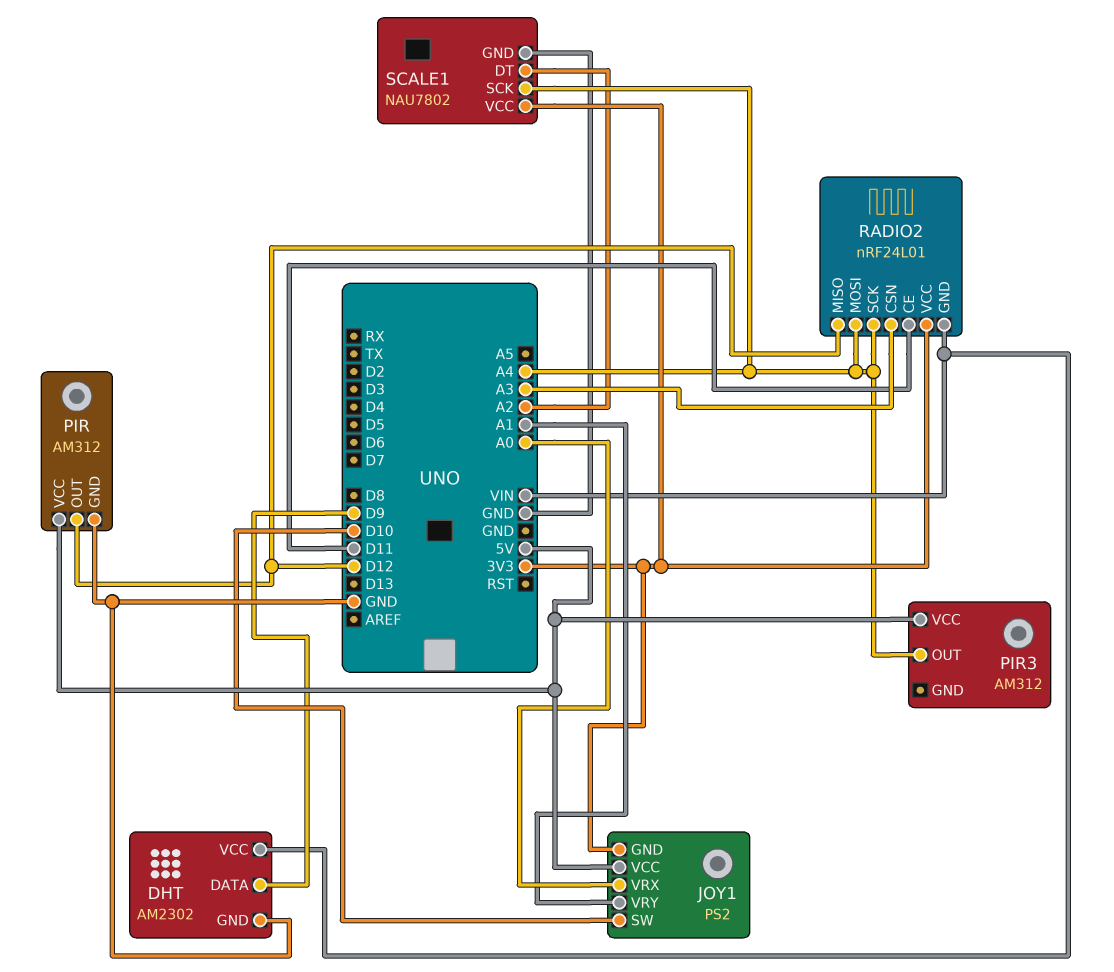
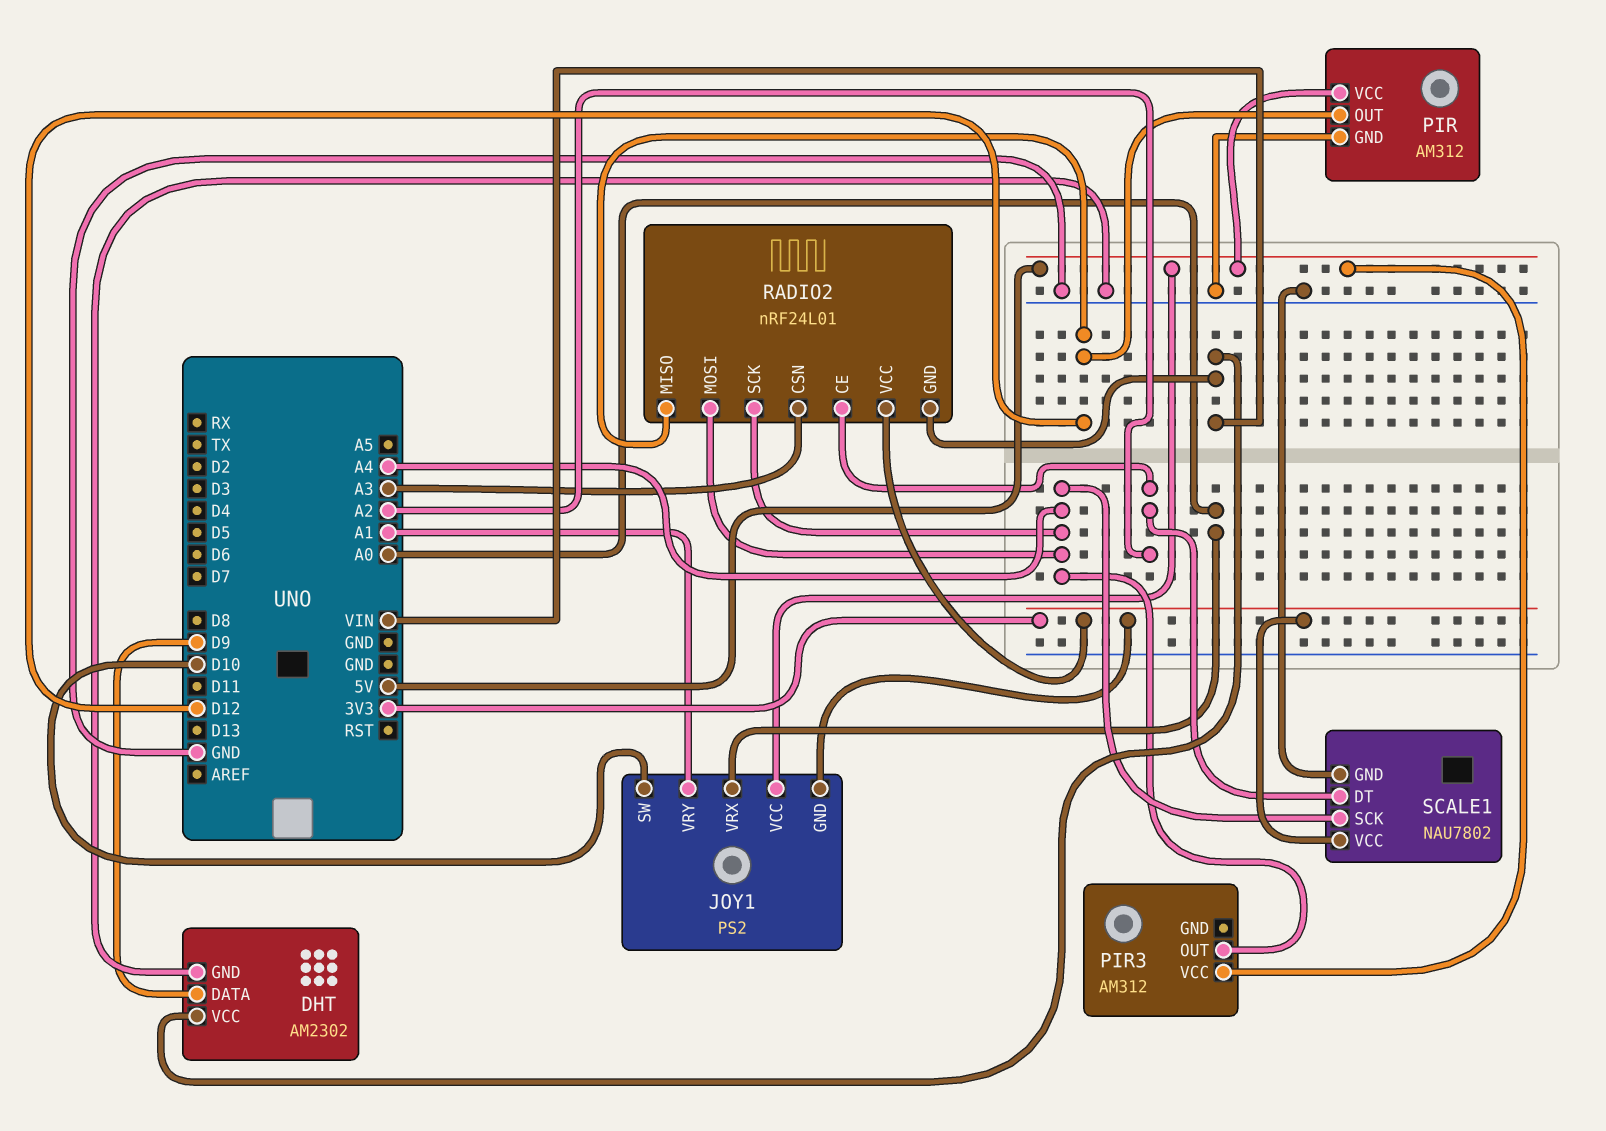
RADIO2 pin CE: D11 -> A2

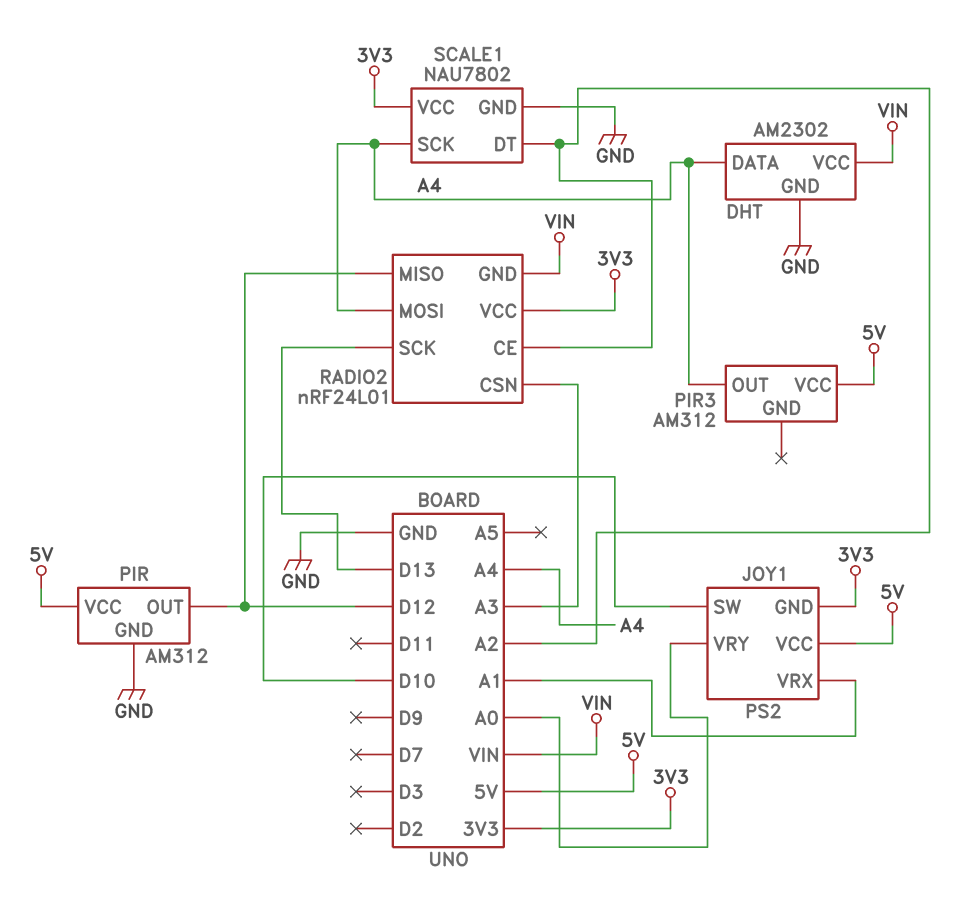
DHT pin DATA: D9 -> A4
JOY1 pin VRX: A0 -> A1
JOY1 pin VRY: A1 -> A0
RADIO2 pin SCK: A4 -> D13

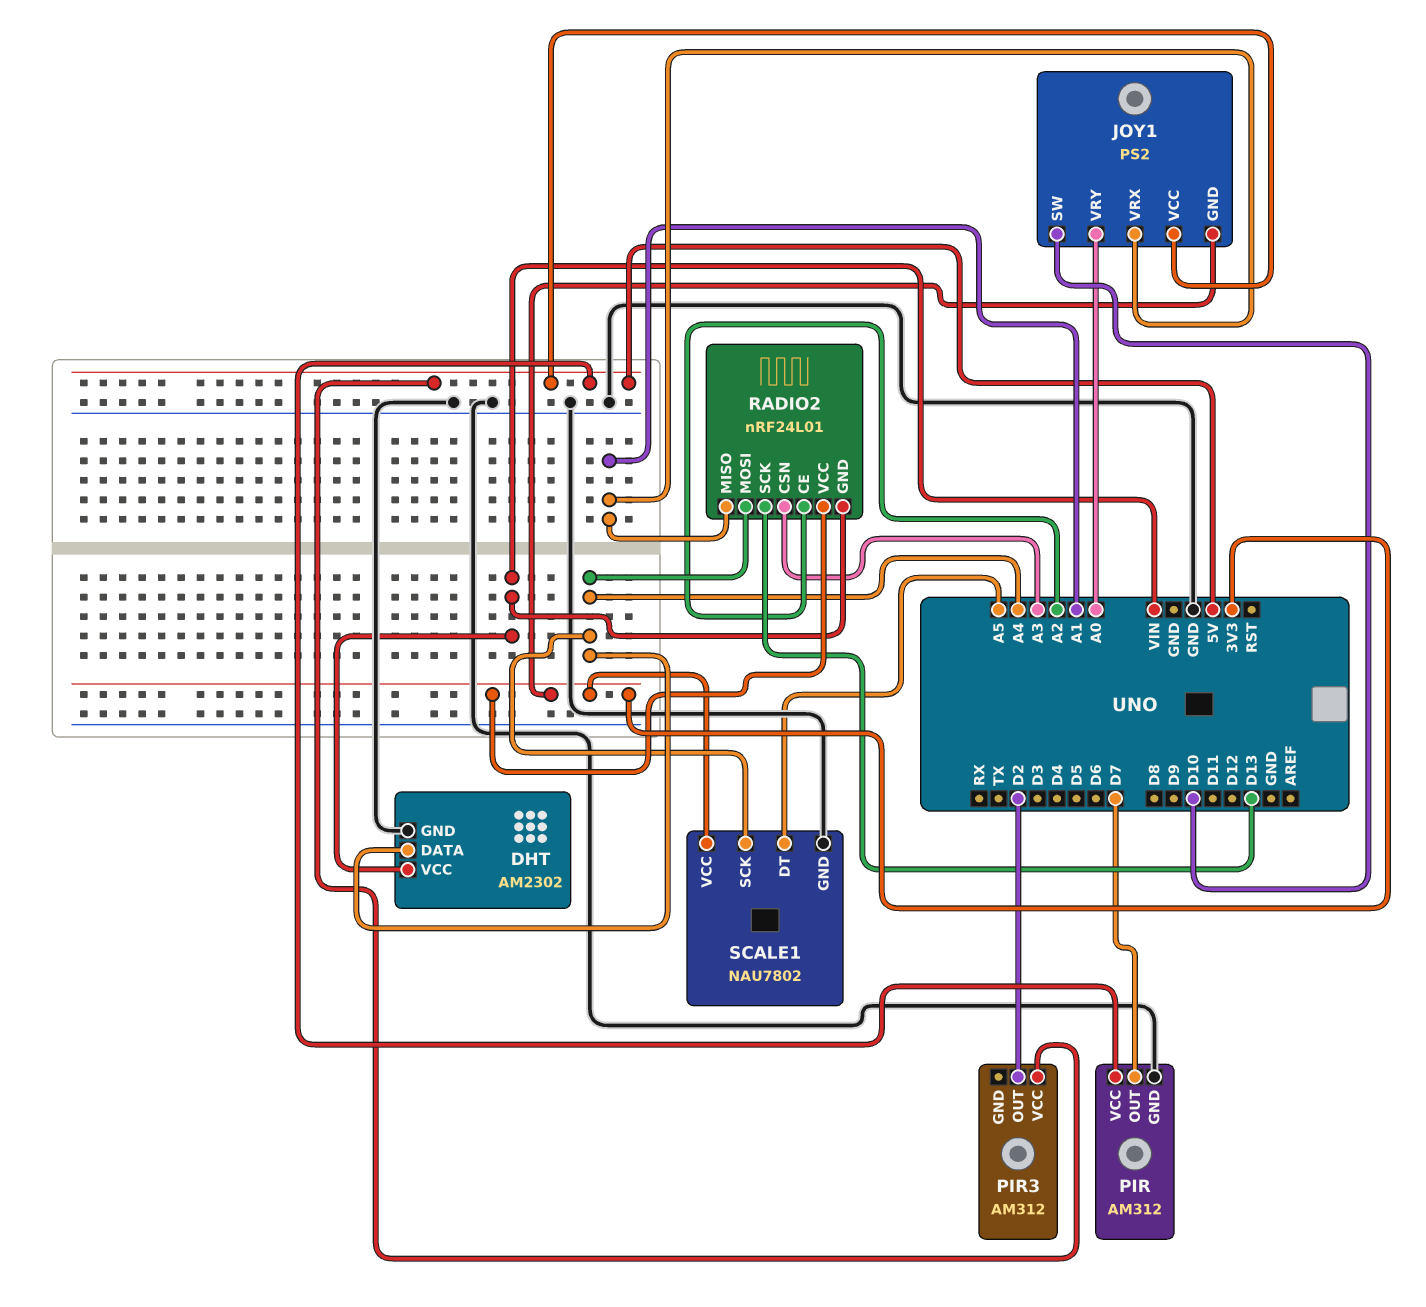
PIR pin OUT: D12 -> D7
PIR3 pin OUT: A4 -> D2
RADIO2 pin MISO: D12 -> A1
SCALE1 pin DT: A2 -> A5

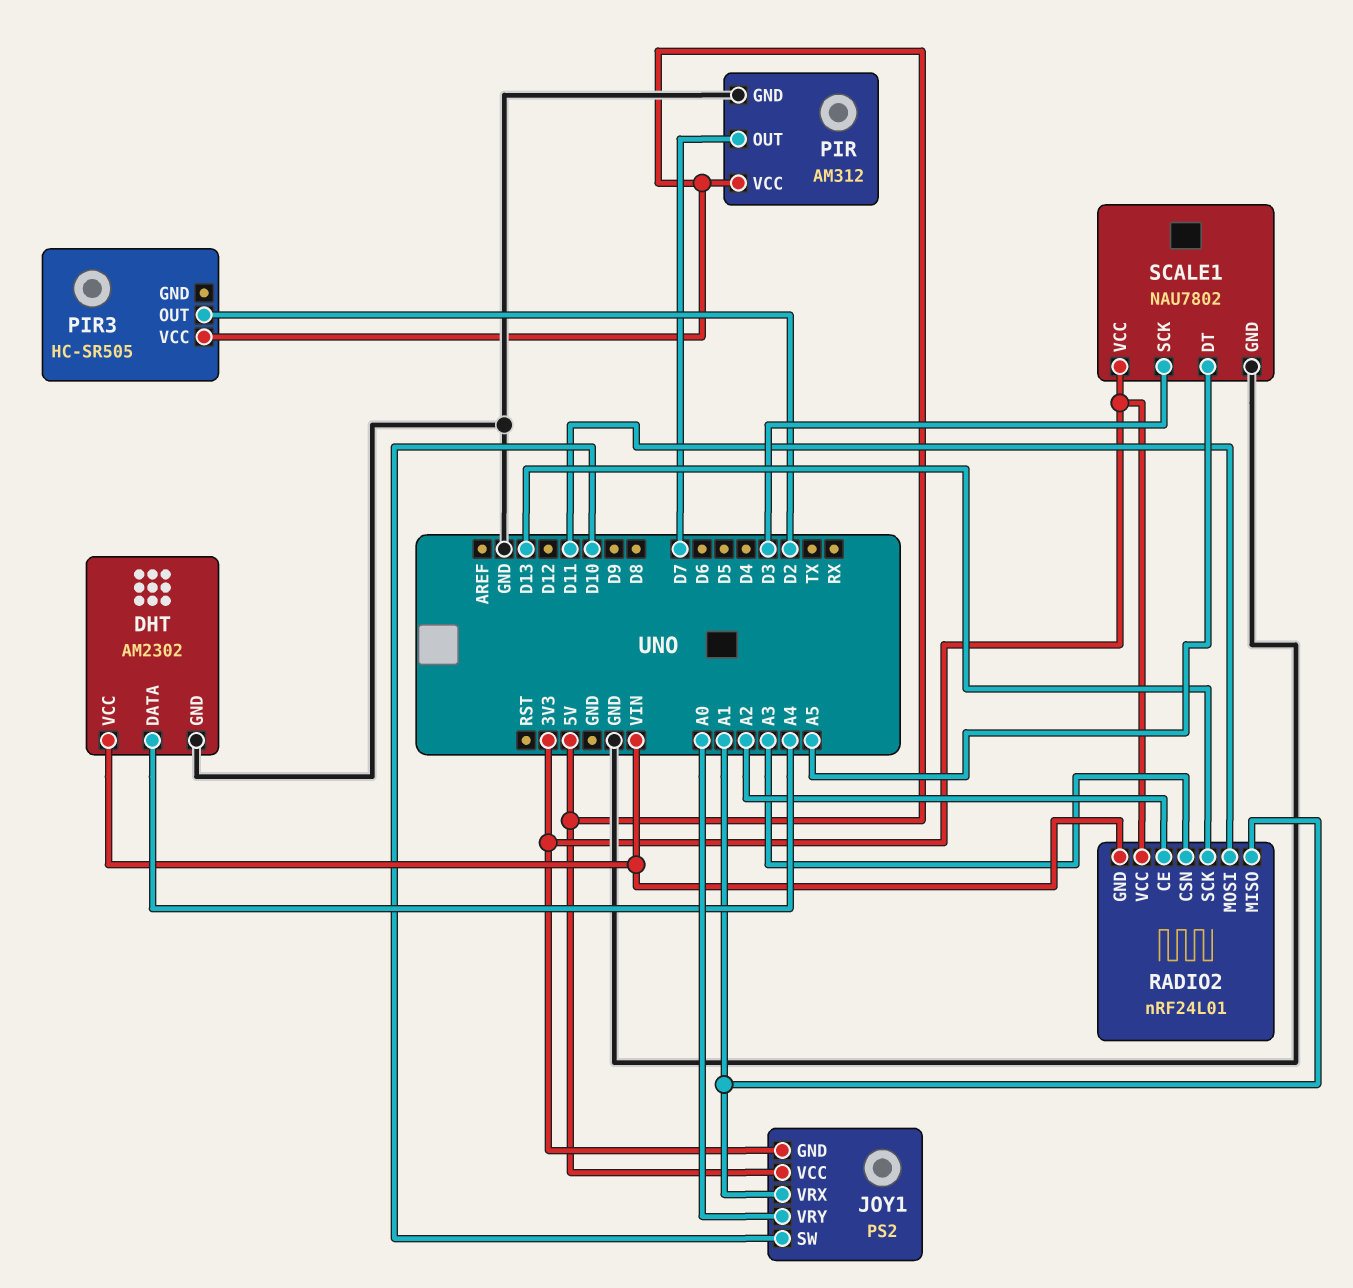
PIR3: AM312 -> HC-SR505
RADIO2 pin MOSI: A4 -> D11
SCALE1 pin SCK: A4 -> D3

